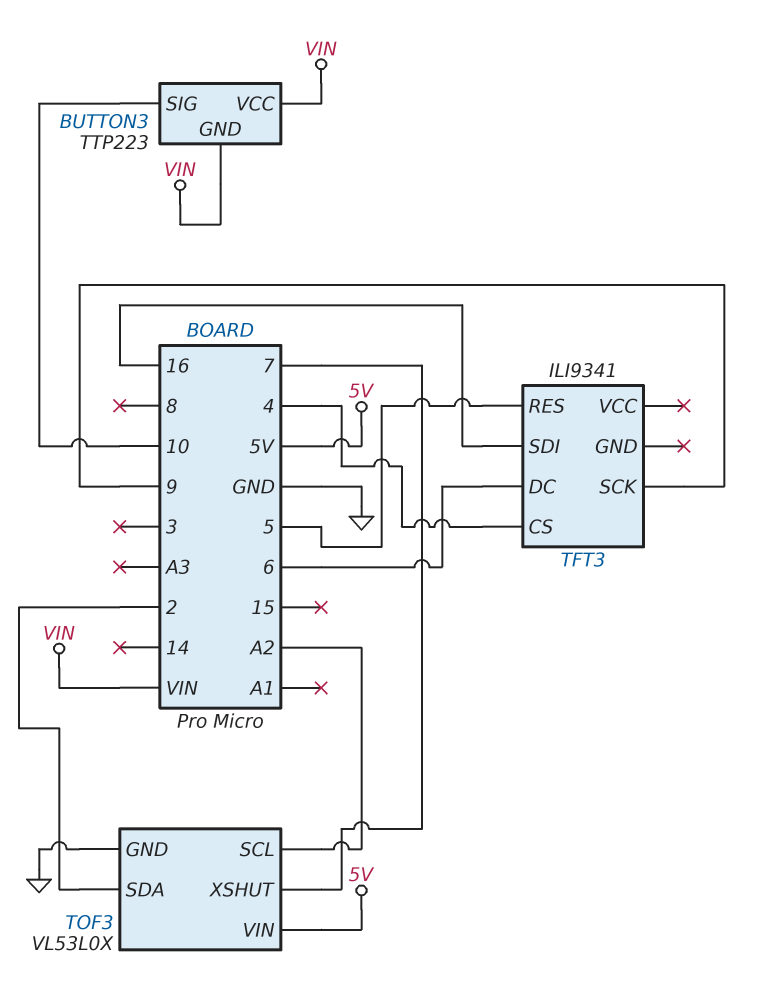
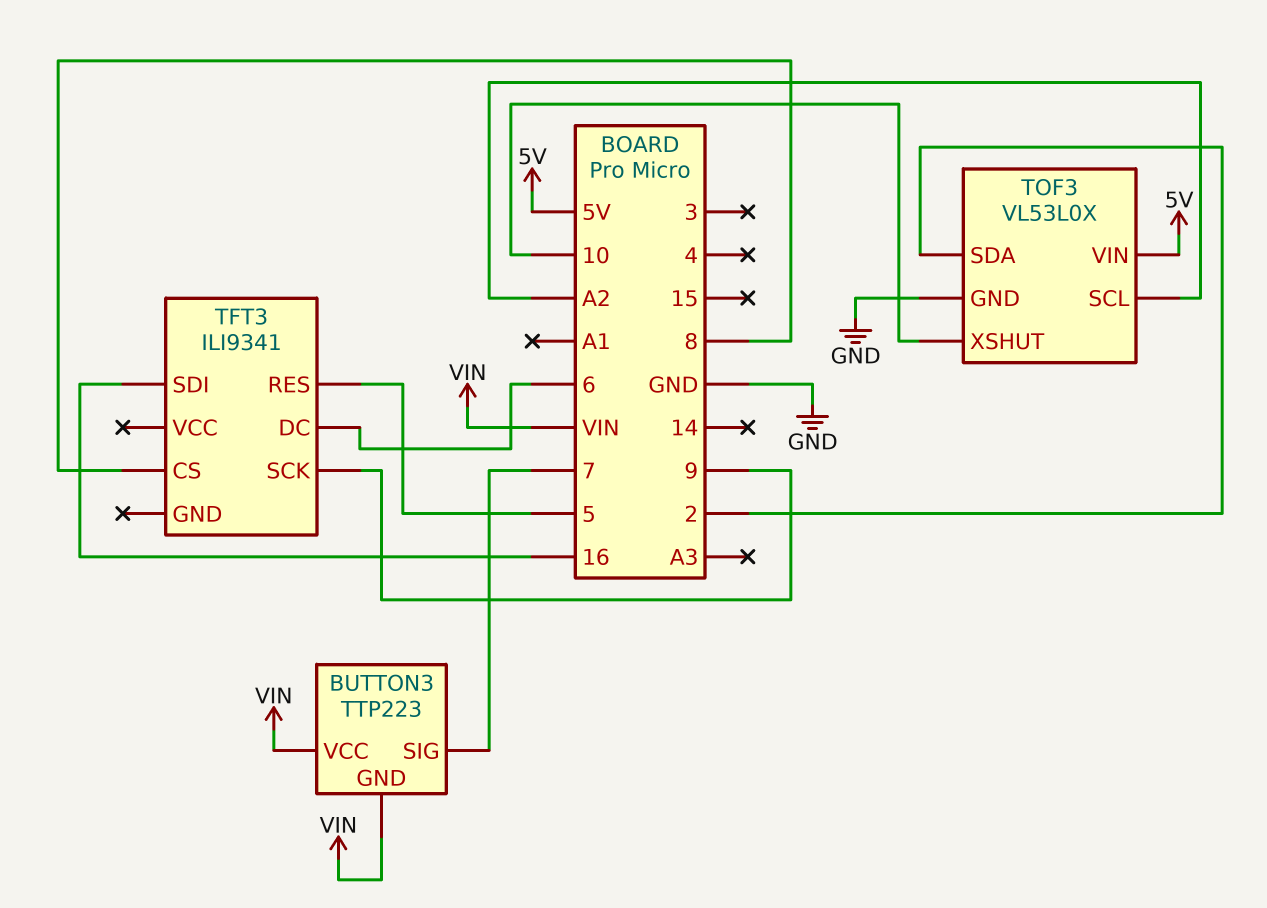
BUTTON3 pin SIG: 10 -> 7
TFT3 pin CS: 4 -> 8
TOF3 pin XSHUT: 7 -> 10

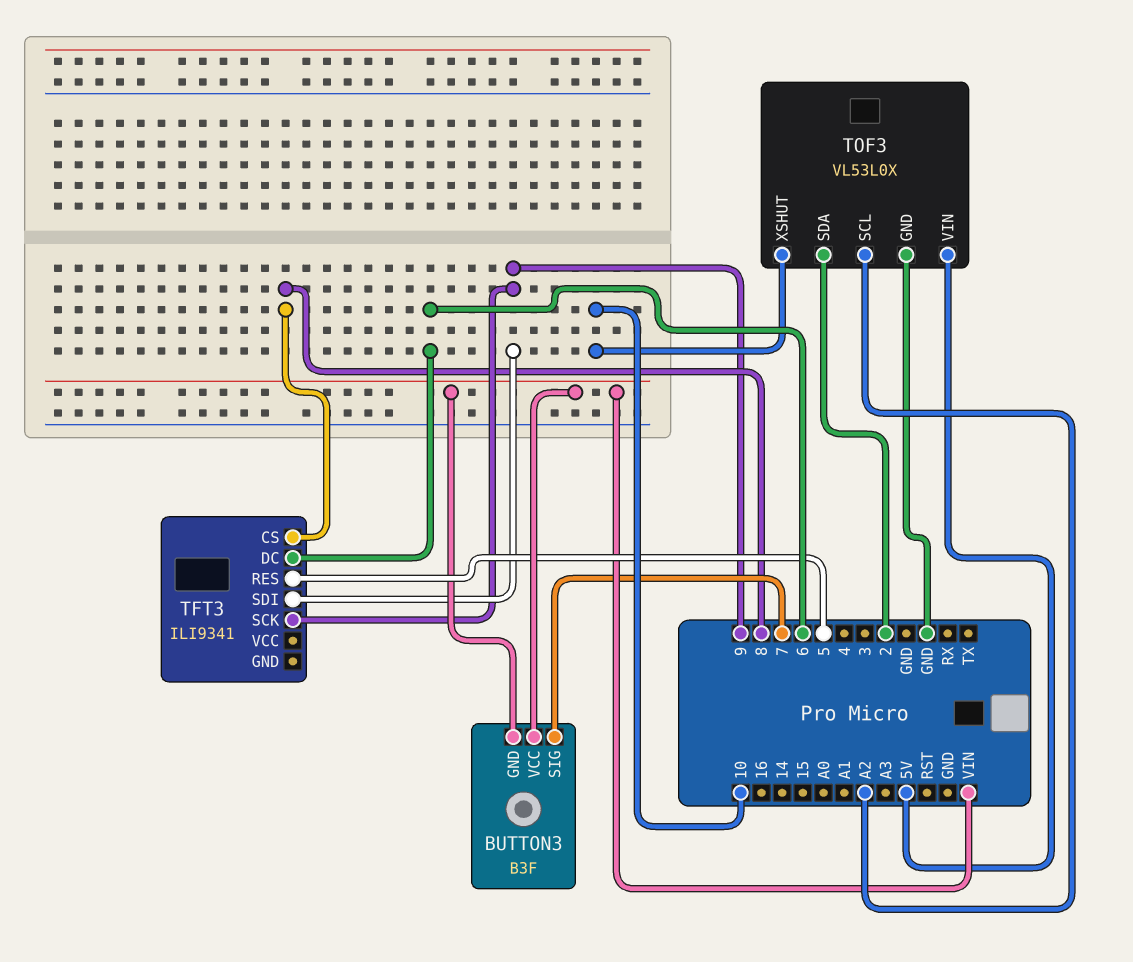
BUTTON3: TTP223 -> B3F
TFT3 pin SDI: 16 -> 9

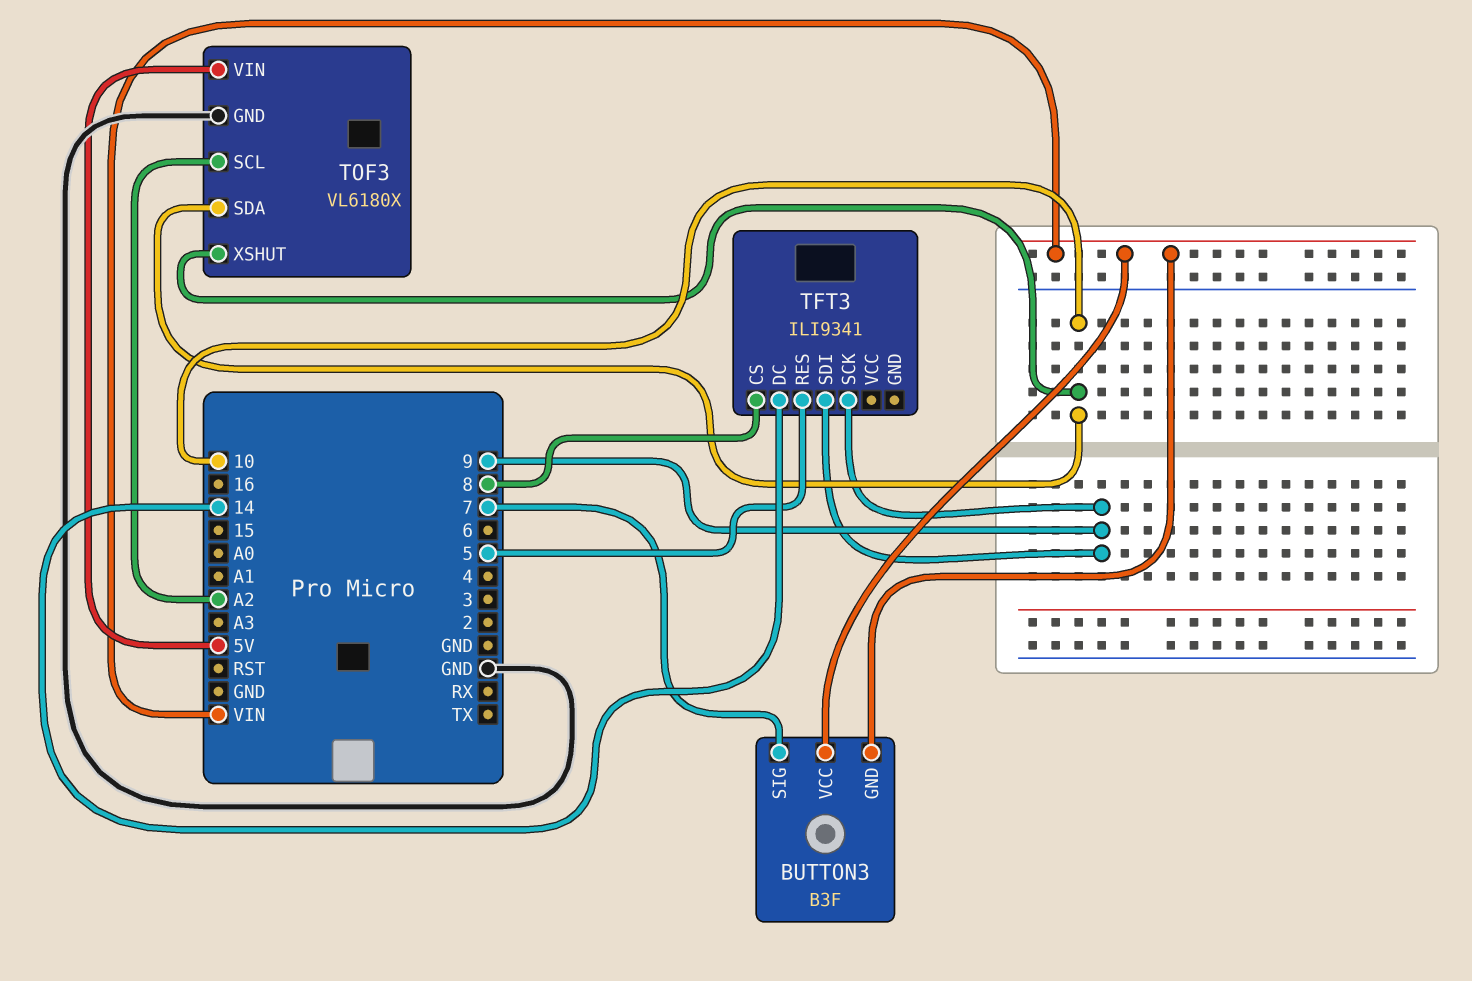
TFT3 pin DC: 6 -> 14
TOF3: VL53L0X -> VL6180X
TOF3 pin SDA: 2 -> 10

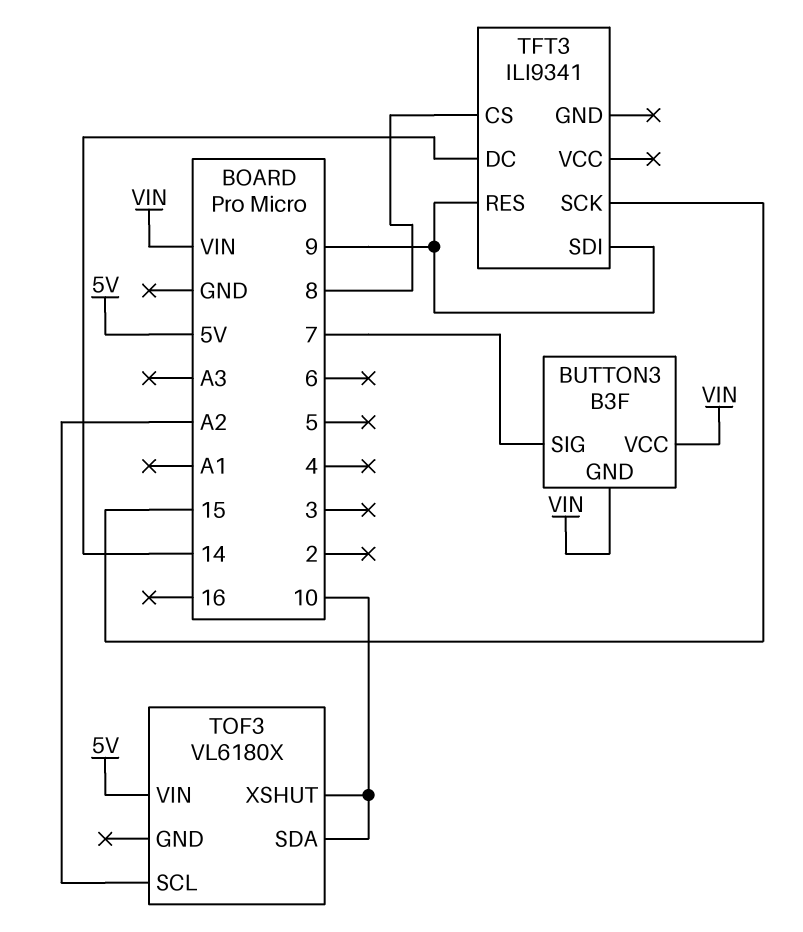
TFT3 pin RES: 5 -> 9
TFT3 pin SCK: 9 -> 15
TOF3 pin GND: GND -> none

